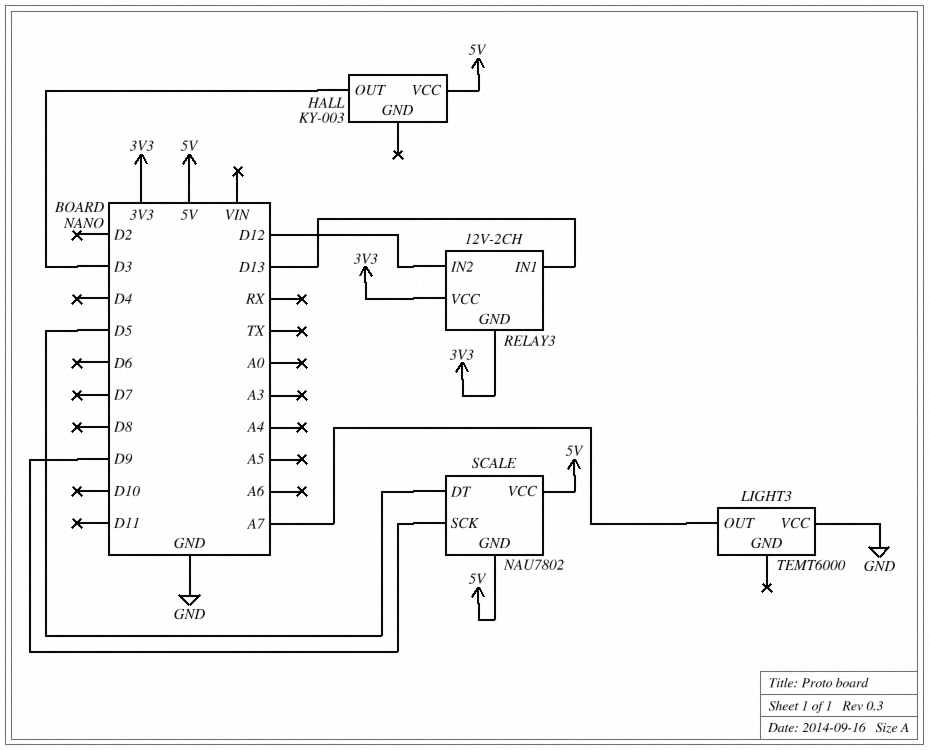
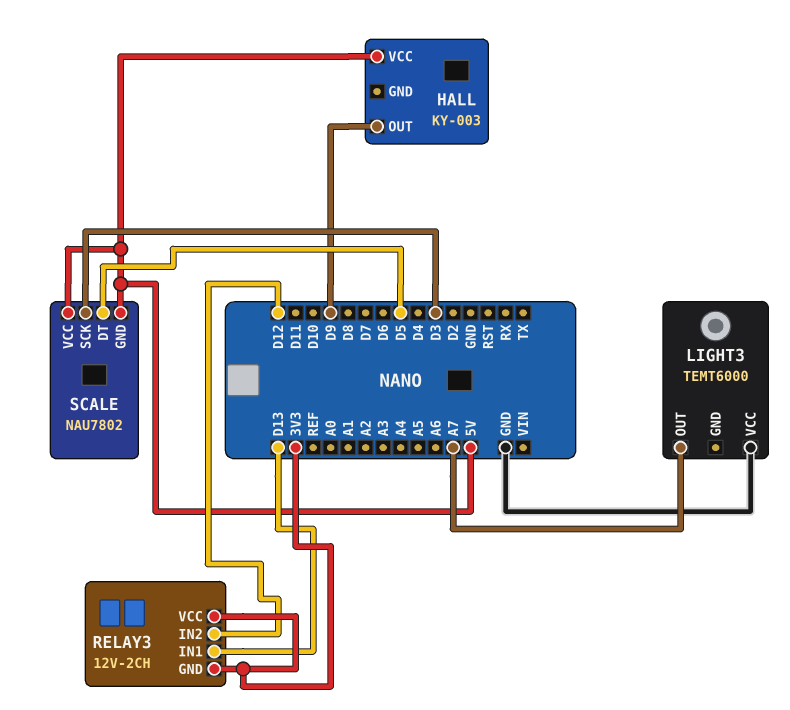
HALL pin OUT: D3 -> D9
SCALE pin SCK: D9 -> D3

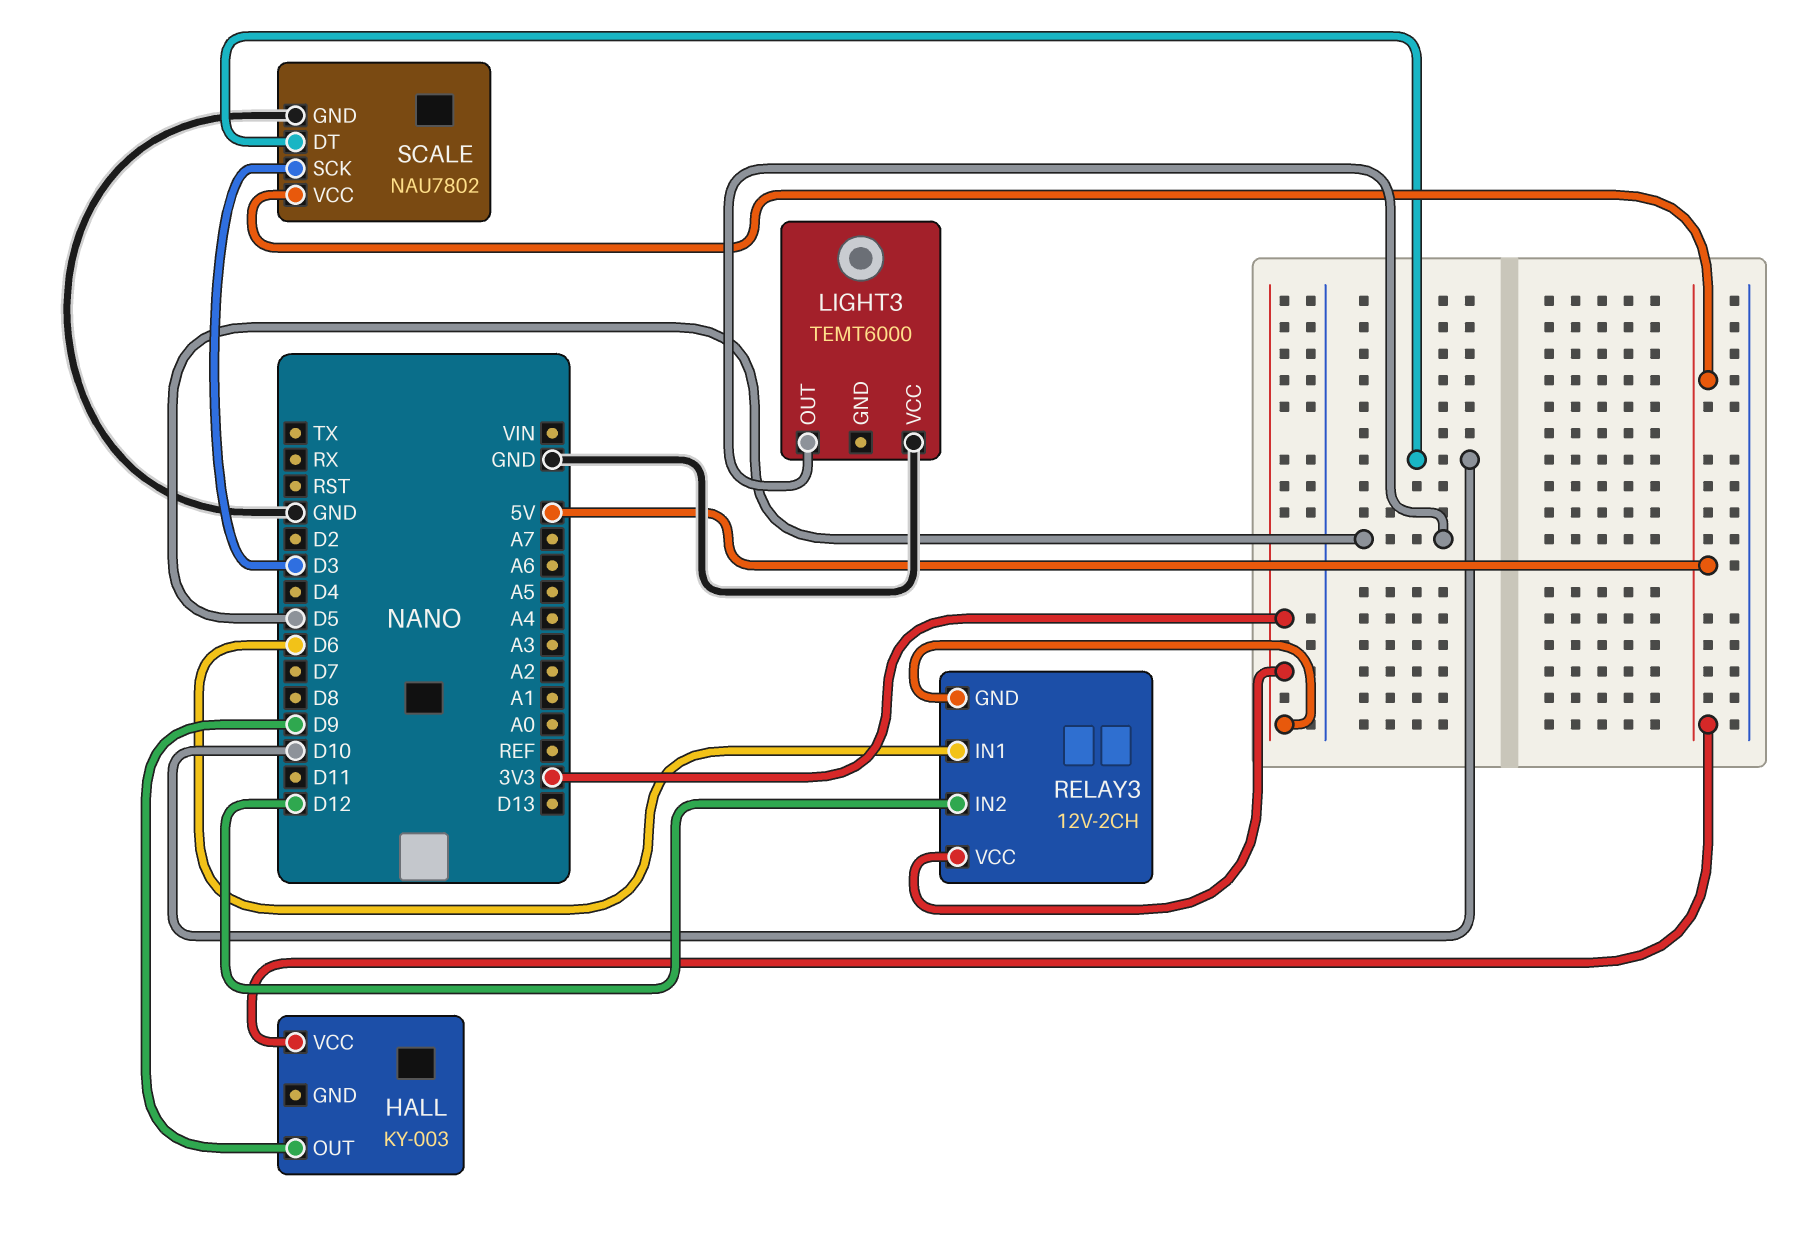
LIGHT3 pin OUT: A7 -> D5
RELAY3 pin IN1: D13 -> D6
SCALE pin DT: D5 -> D10
SCALE pin GND: 5V -> GND

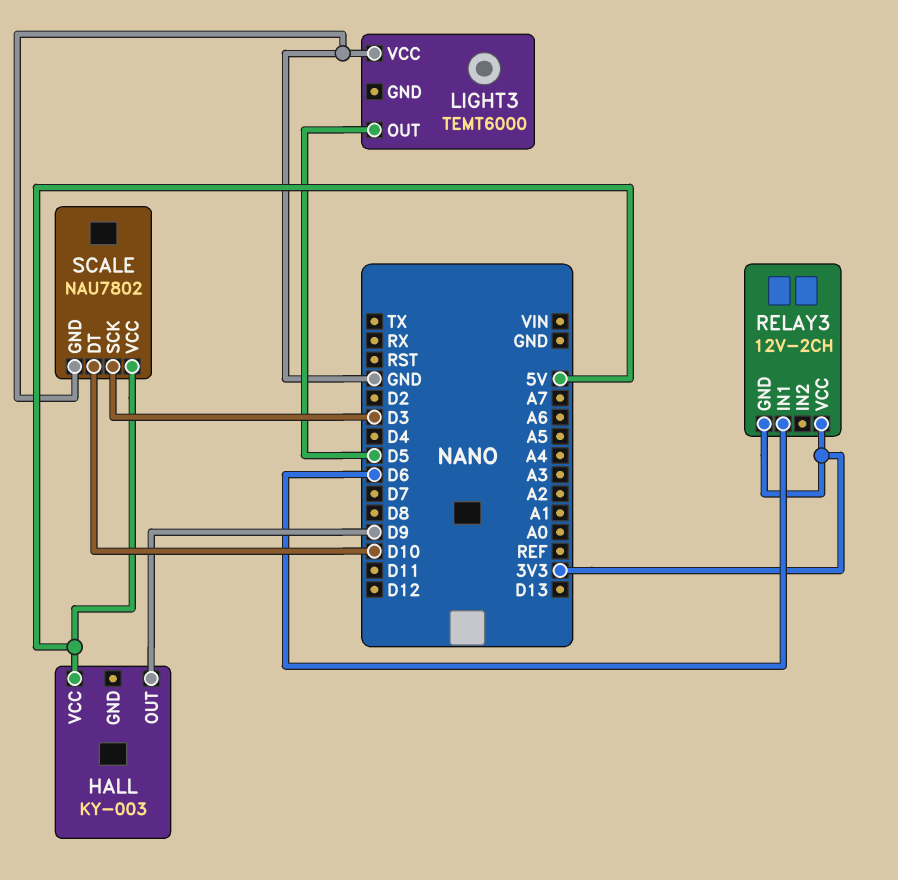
RELAY3 pin IN2: D12 -> none

